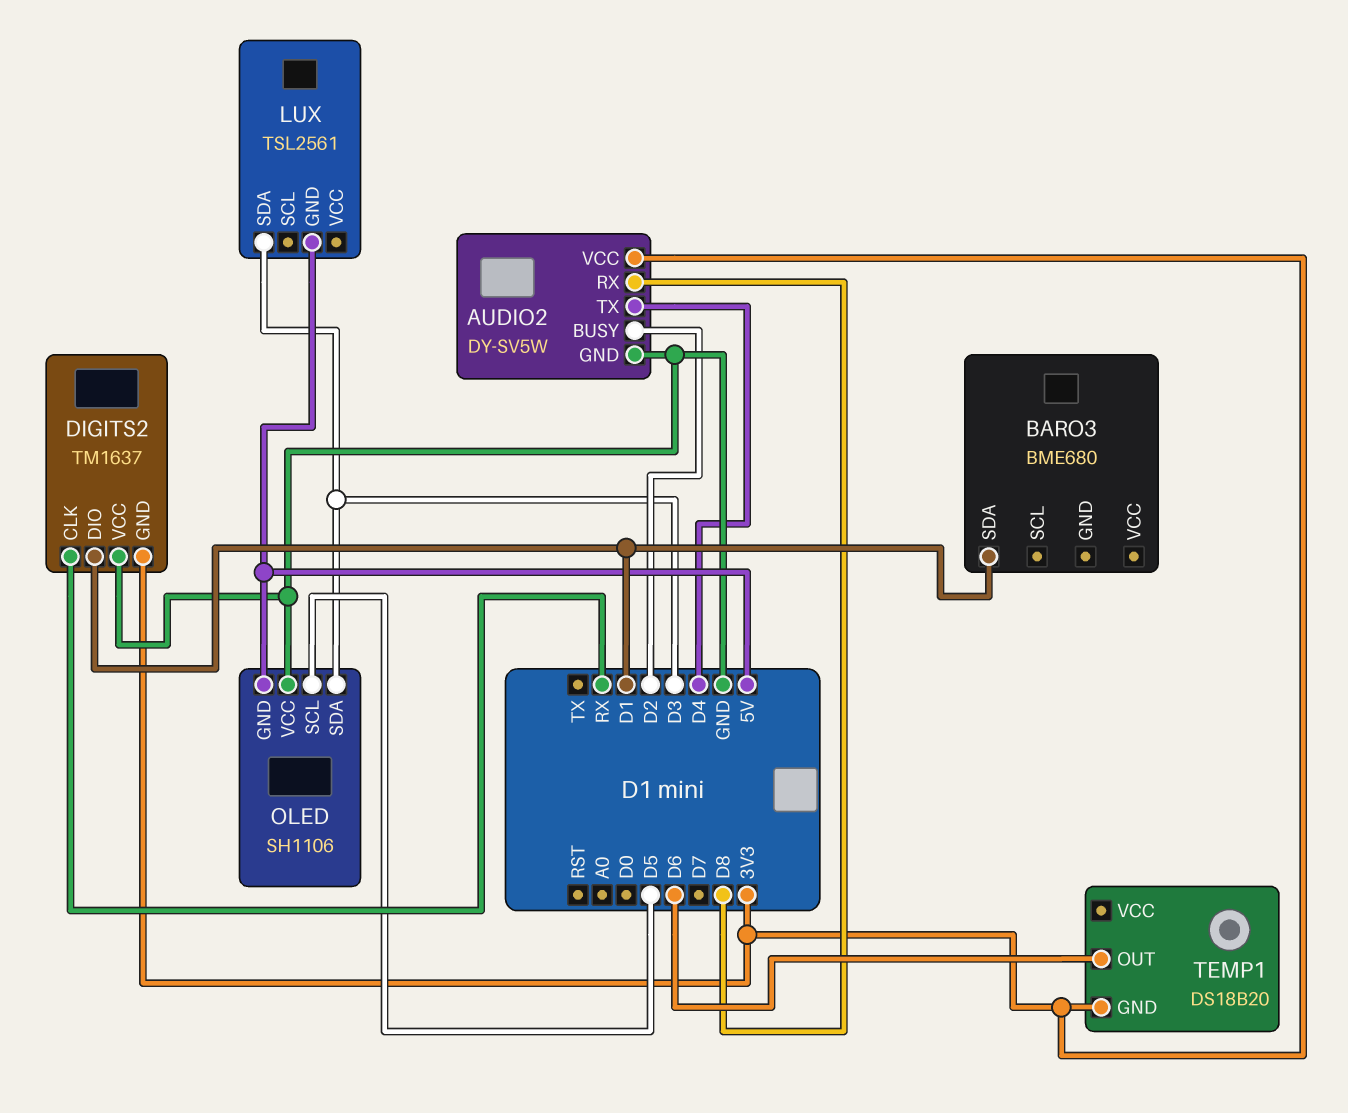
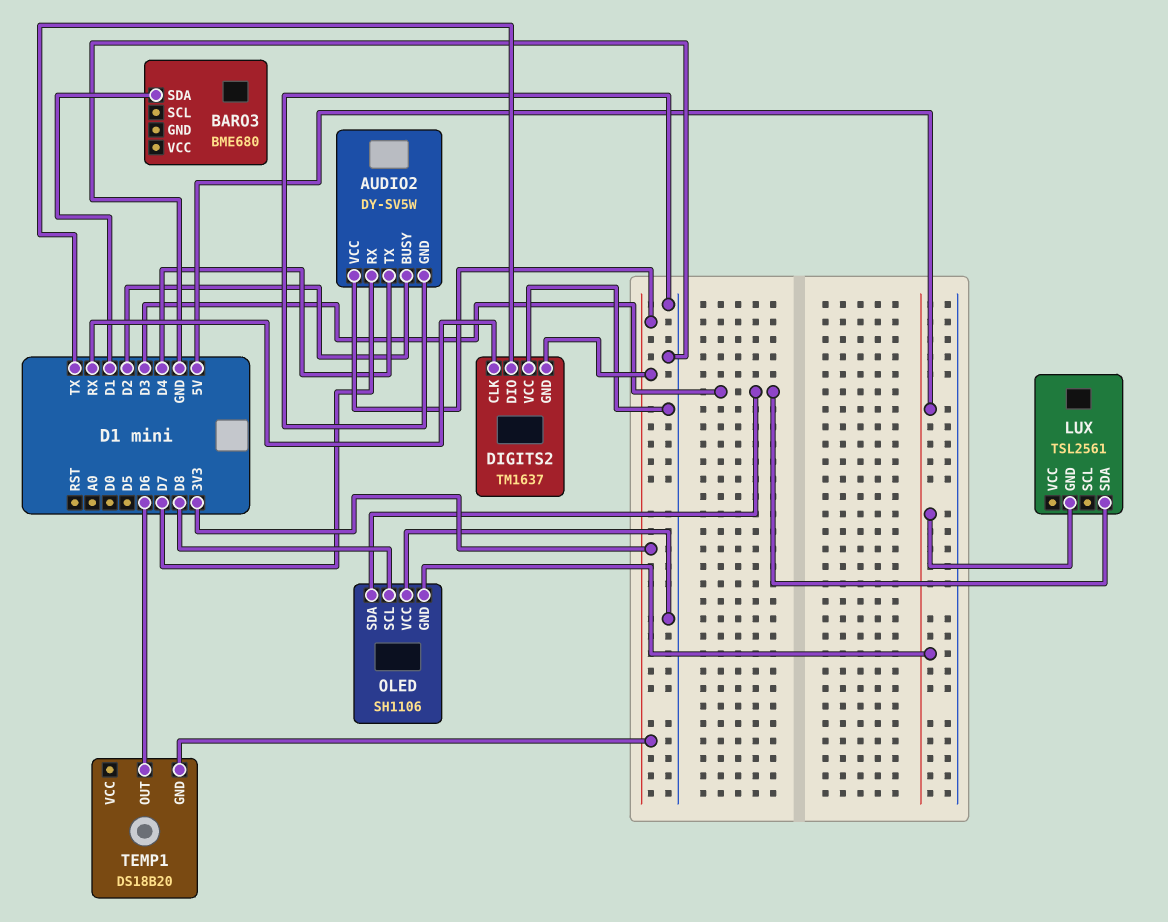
AUDIO2 pin RX: D8 -> D7
DIGITS2 pin DIO: D1 -> TX
OLED pin SCL: D5 -> D8

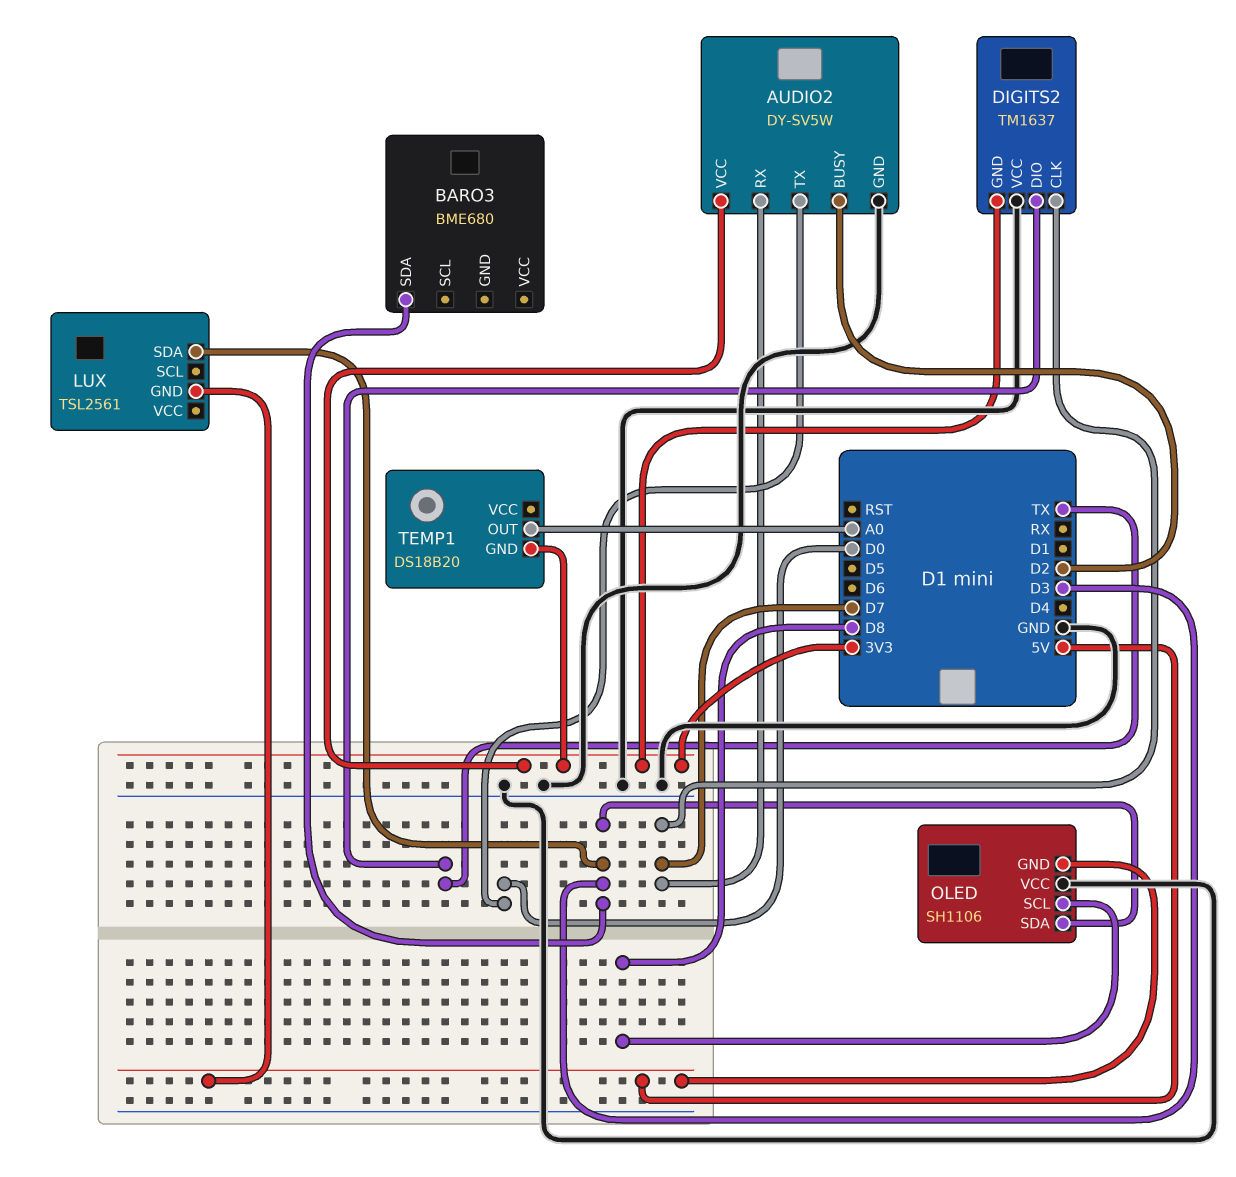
AUDIO2 pin TX: D4 -> D0
BARO3 pin SDA: D1 -> D3
DIGITS2 pin CLK: RX -> D7
TEMP1 pin OUT: D6 -> A0

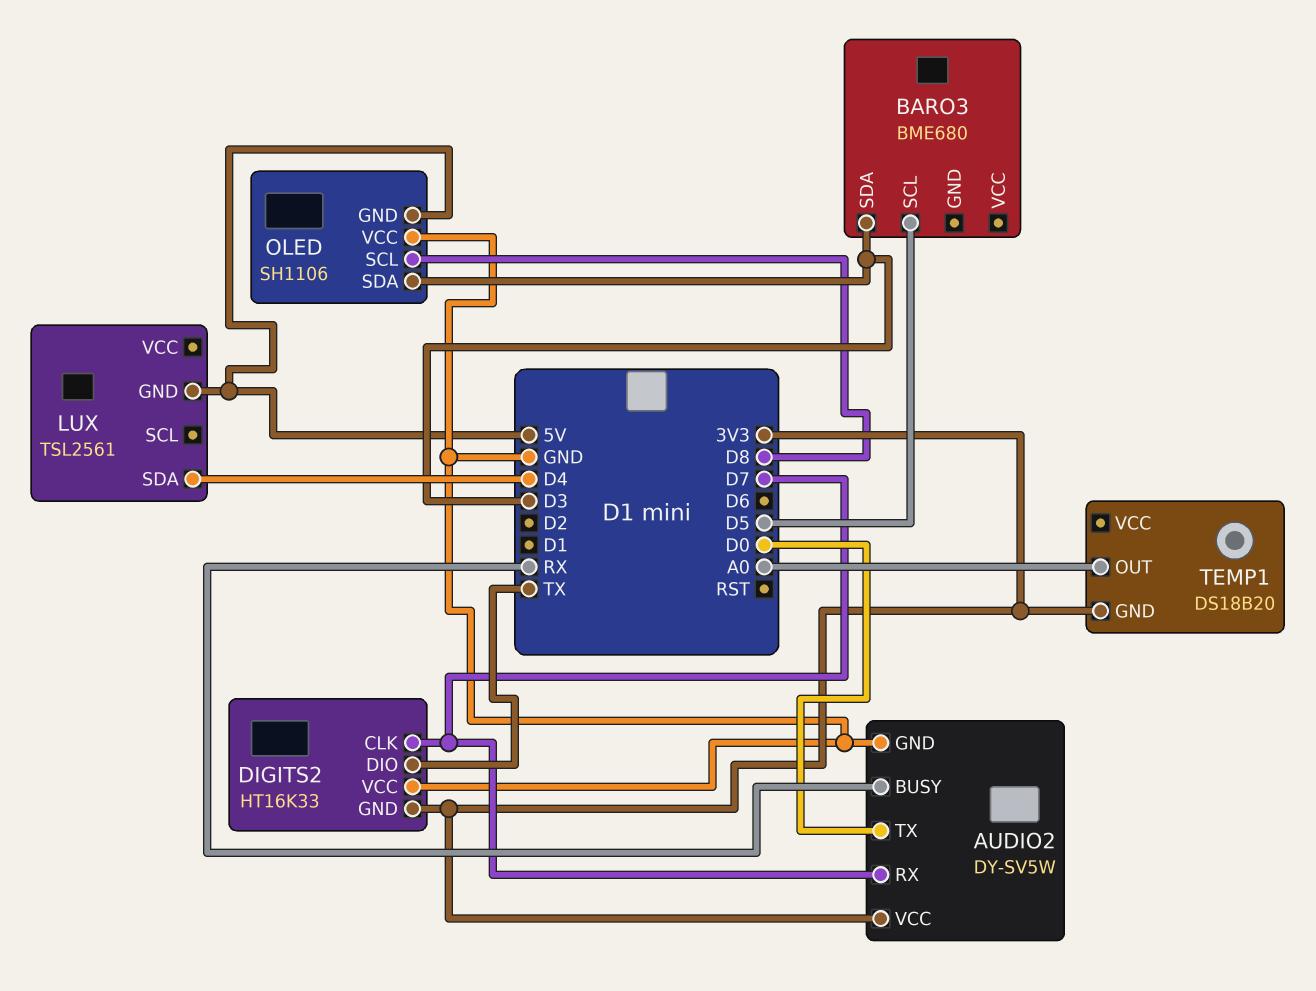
AUDIO2 pin BUSY: D2 -> RX
BARO3 pin SCL: none -> D5
DIGITS2: TM1637 -> HT16K33
LUX pin SDA: D3 -> D4

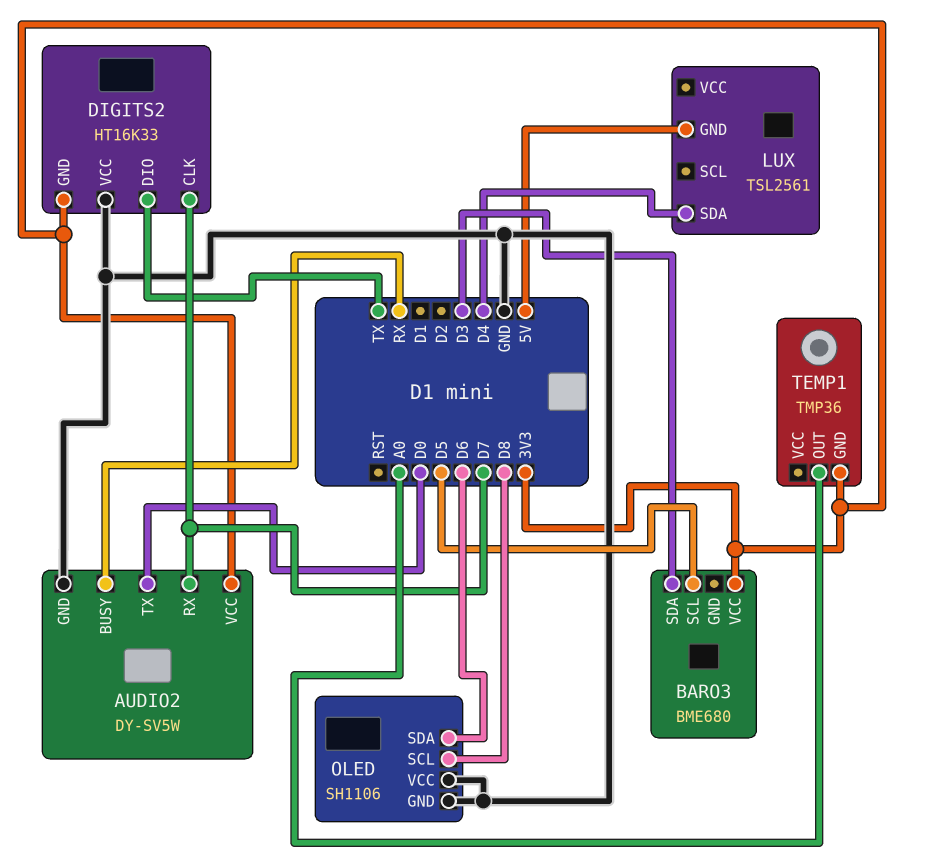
BARO3 pin VCC: none -> 3V3
OLED pin GND: 5V -> GND
OLED pin SDA: D3 -> D6
TEMP1: DS18B20 -> TMP36

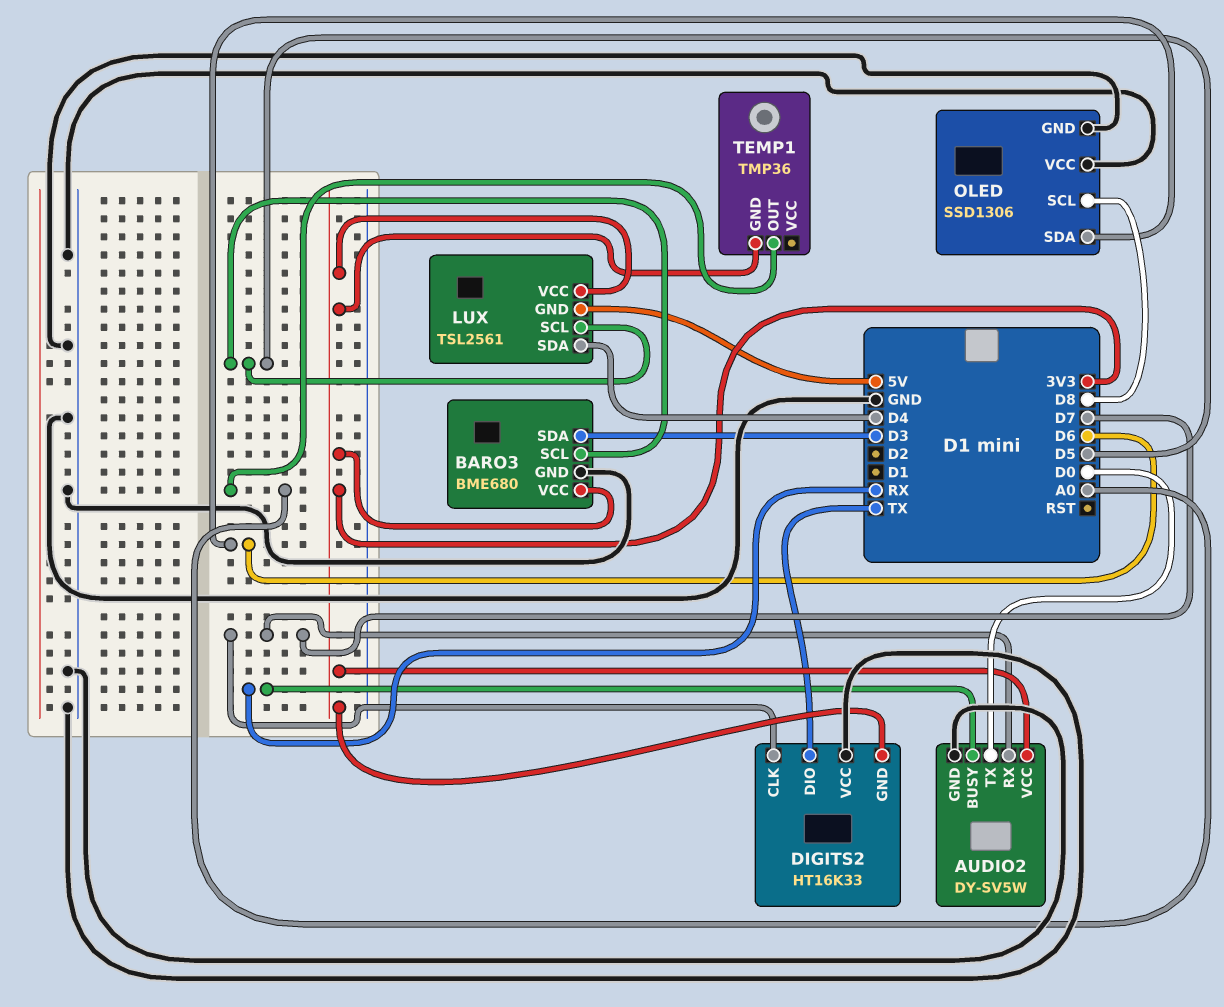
BARO3 pin GND: none -> GND
LUX pin SCL: none -> D5
LUX pin VCC: none -> 3V3
OLED: SH1106 -> SSD1306

